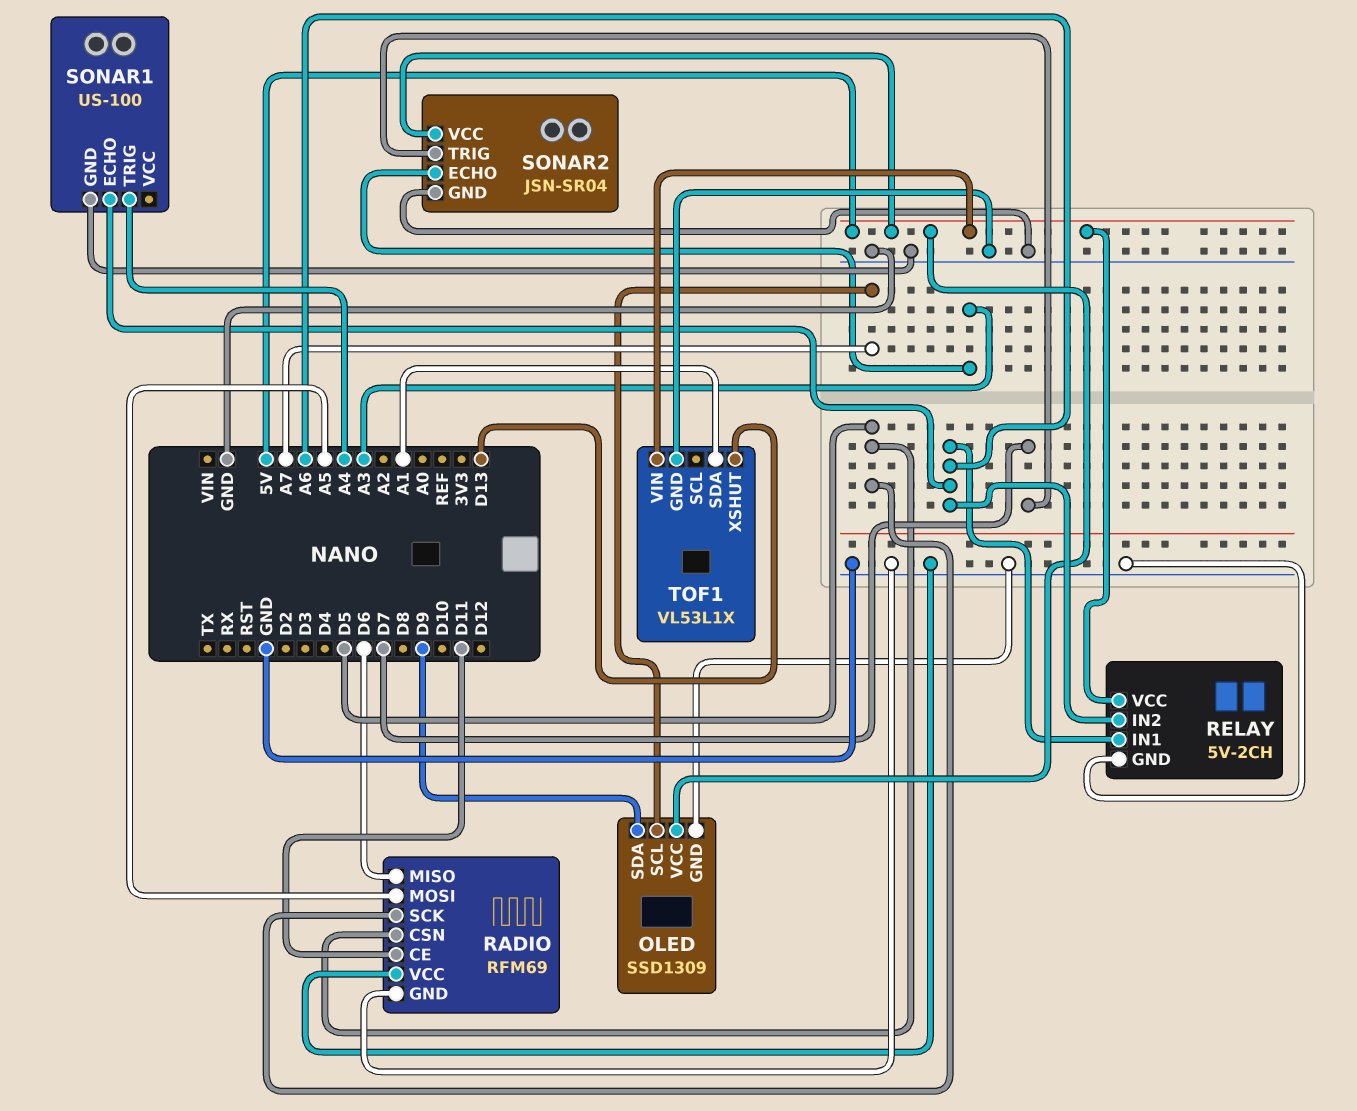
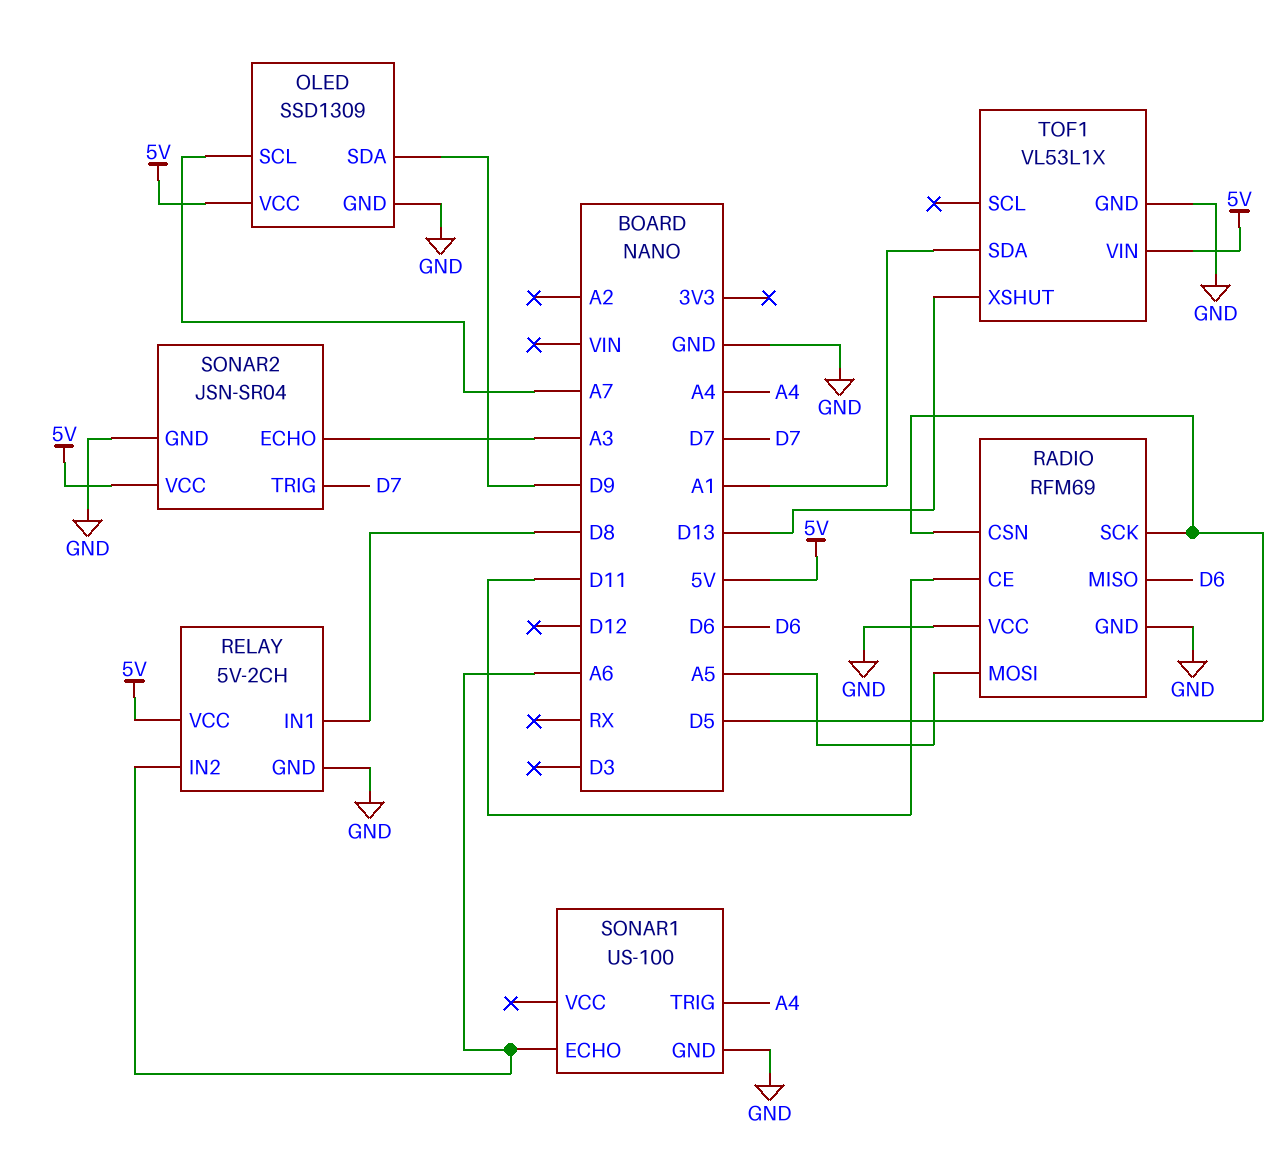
RELAY pin IN1: A6 -> D8

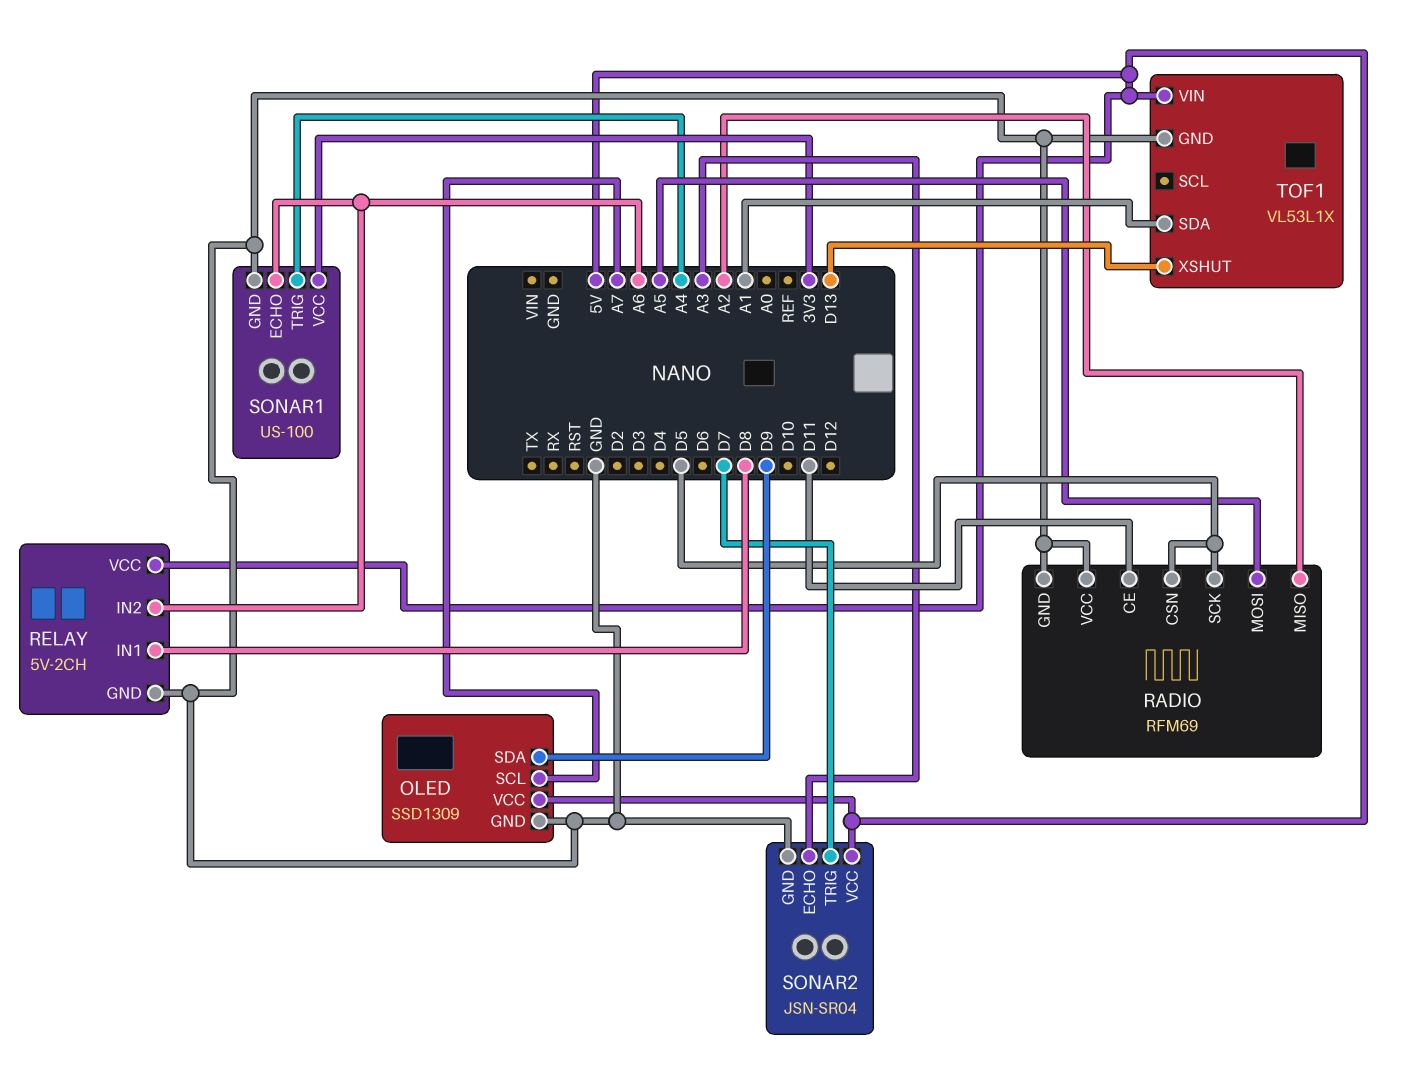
RADIO pin MISO: D6 -> A2
SONAR1 pin VCC: none -> 3V3

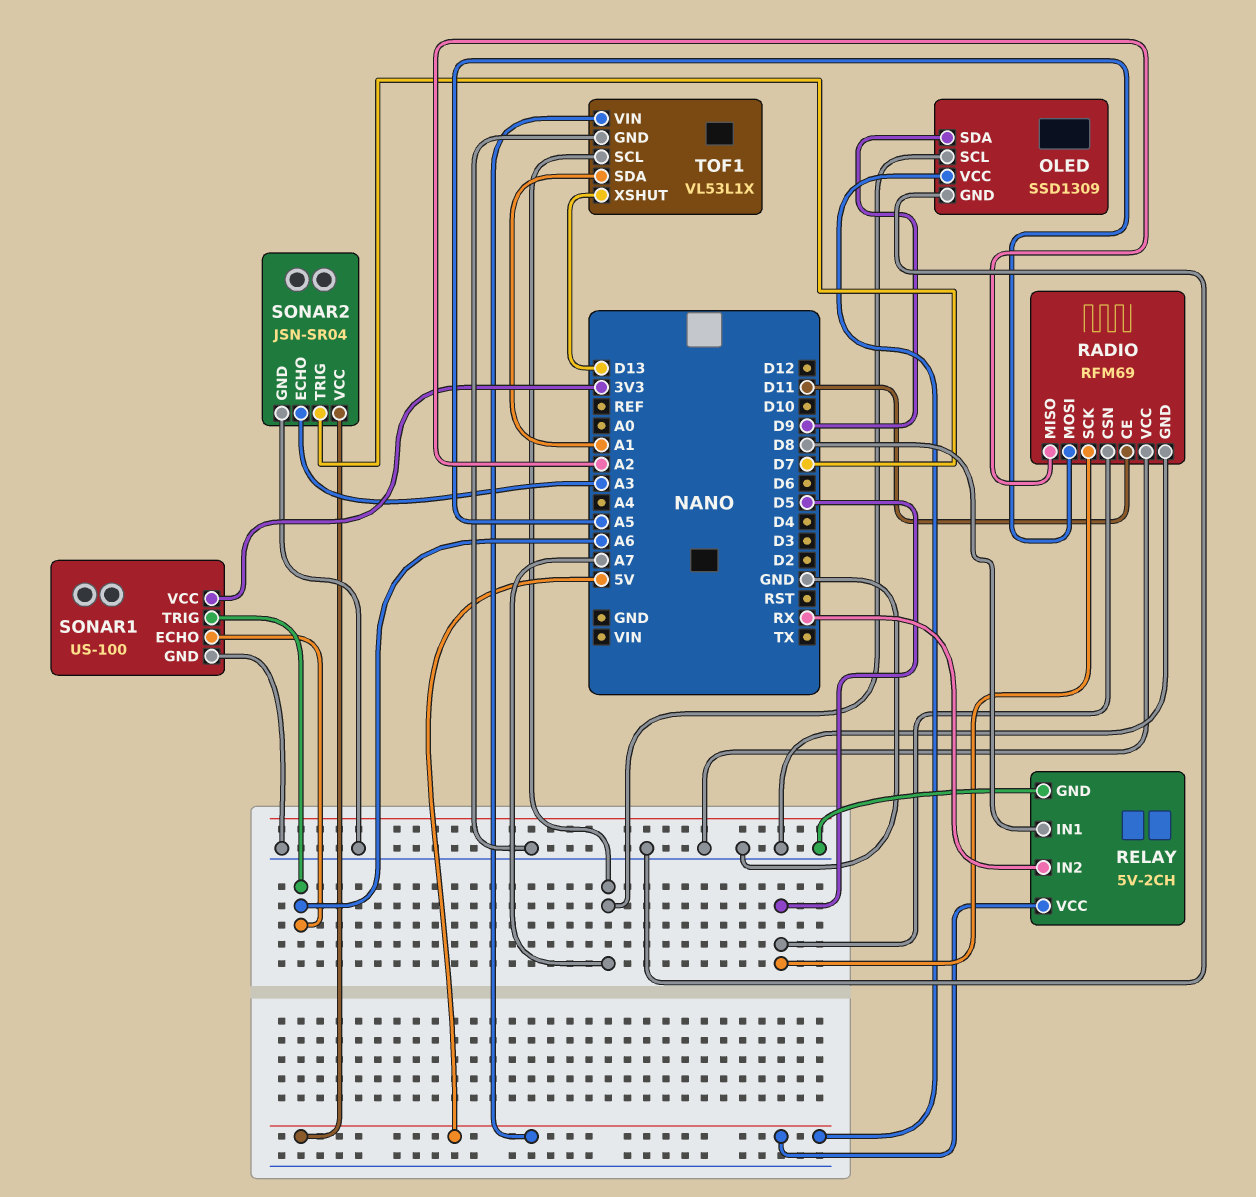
RELAY pin IN2: A6 -> RX
SONAR1 pin TRIG: A4 -> A6
TOF1 pin SCL: none -> A7

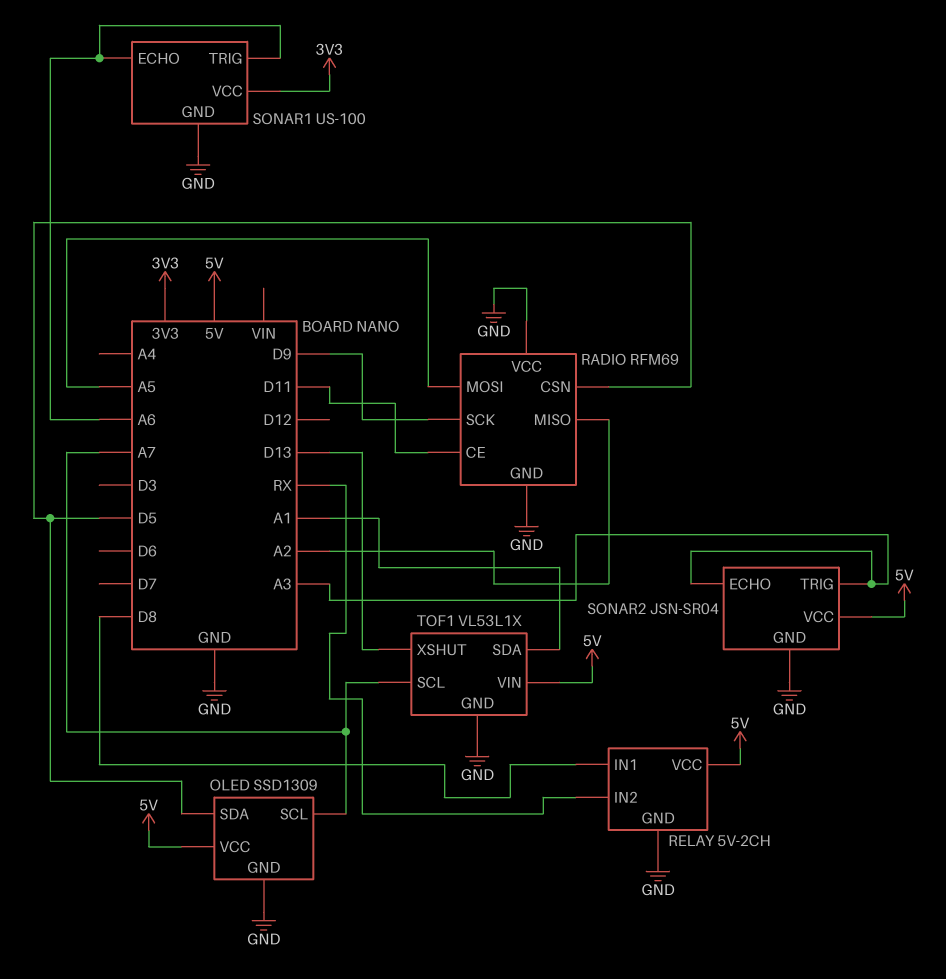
OLED pin SDA: D9 -> D5
RADIO pin SCK: D5 -> D9
SONAR2 pin TRIG: D7 -> A3

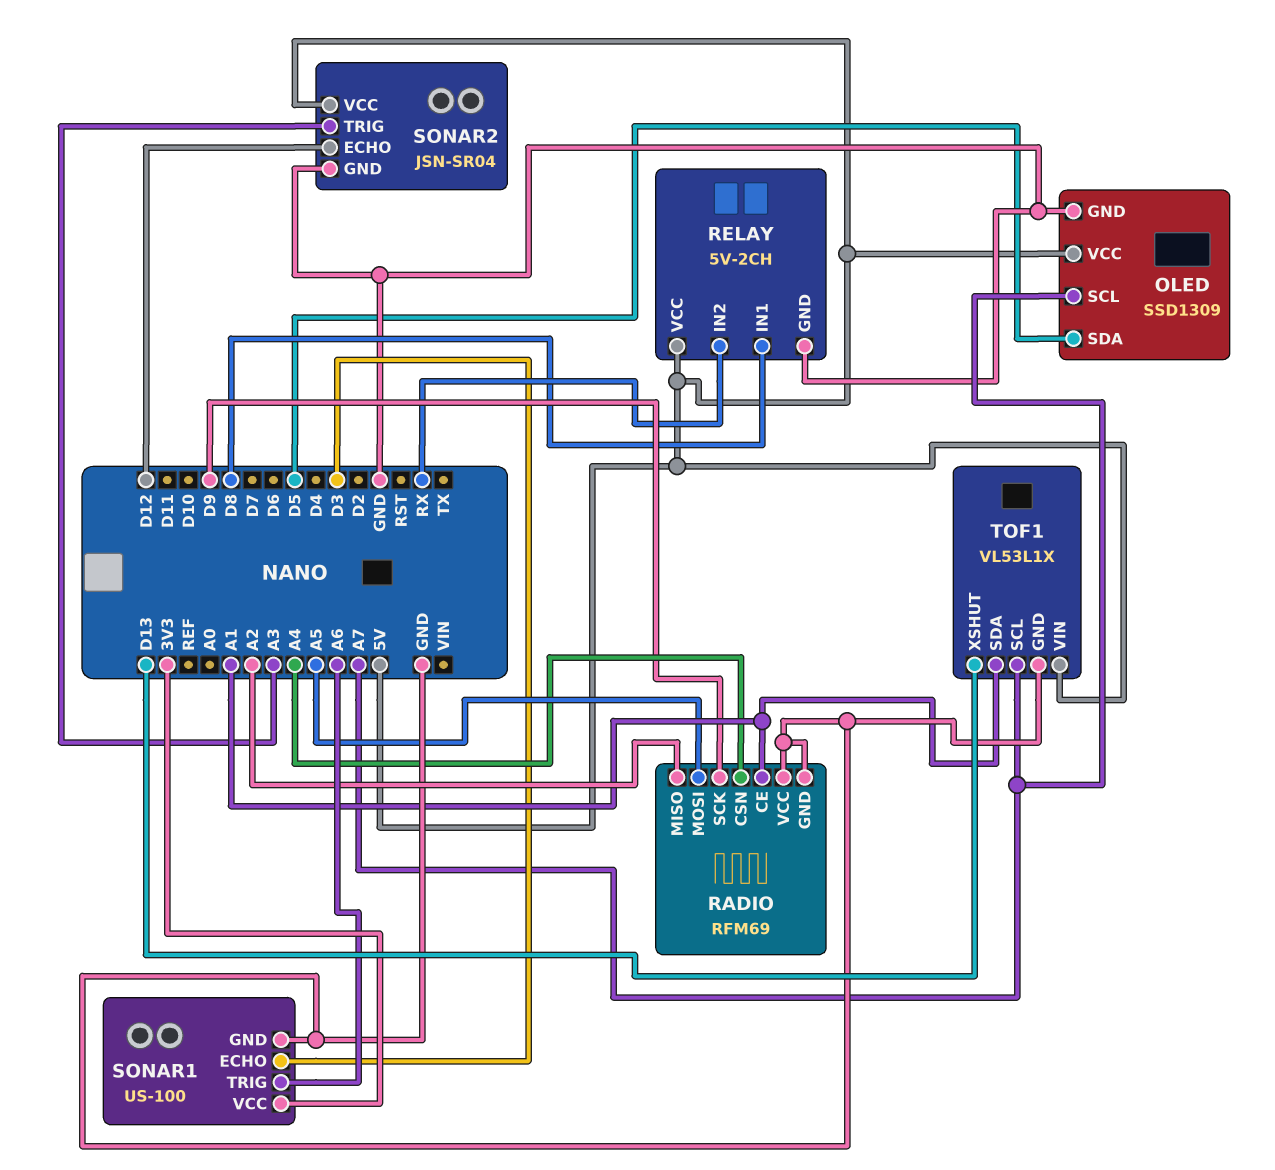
RADIO pin CE: D11 -> A1
RADIO pin CSN: D5 -> A4
SONAR1 pin ECHO: A6 -> D3
SONAR2 pin ECHO: A3 -> D12

